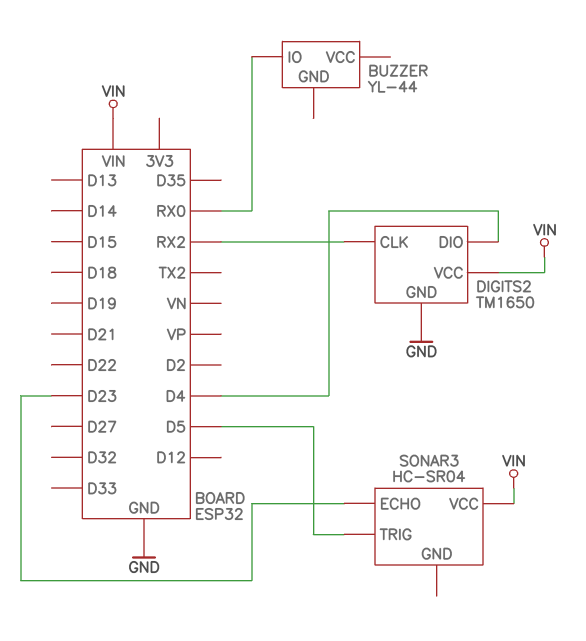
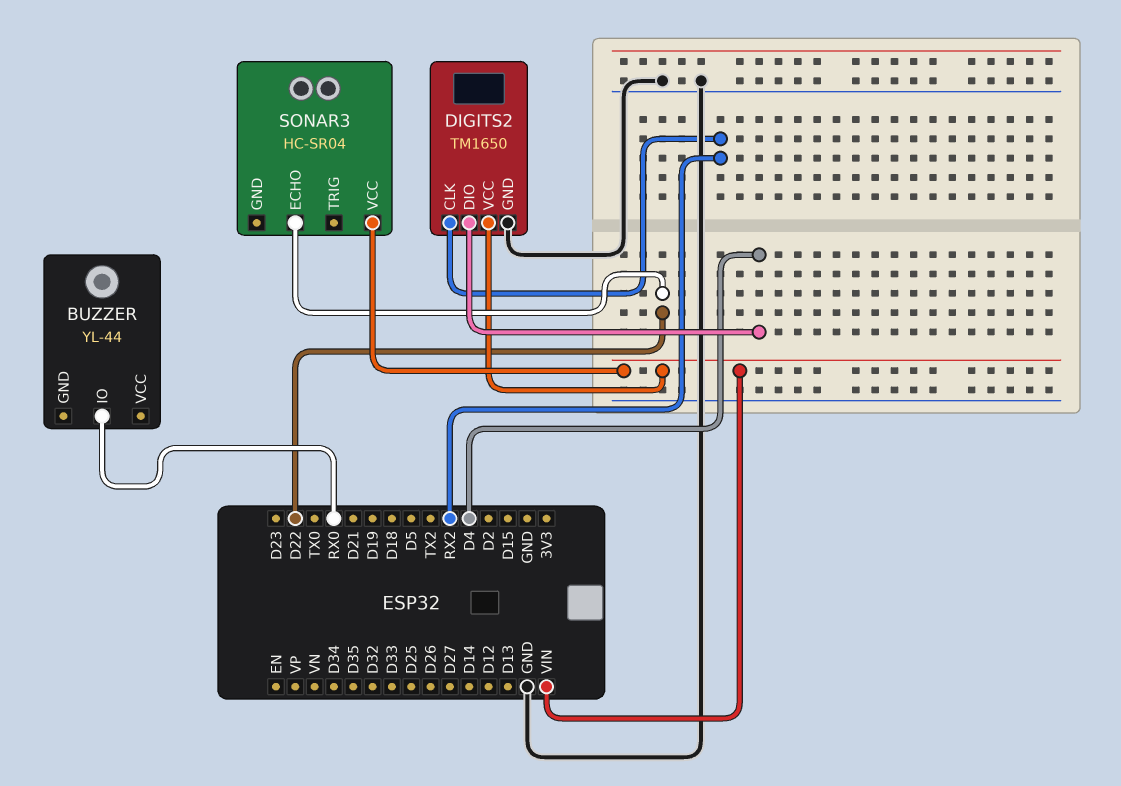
SONAR3 pin ECHO: D23 -> D22
SONAR3 pin TRIG: D5 -> none

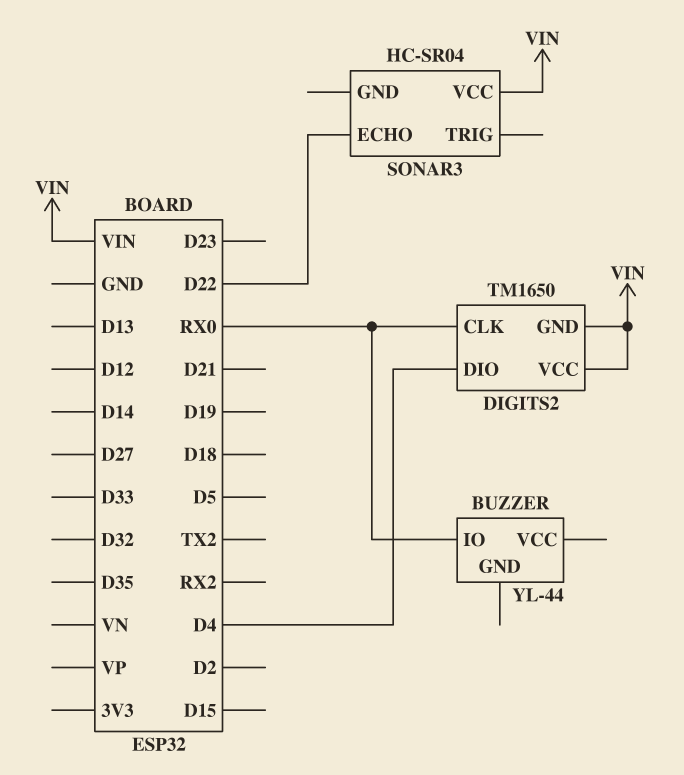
DIGITS2 pin CLK: RX2 -> RX0
DIGITS2 pin GND: GND -> VIN

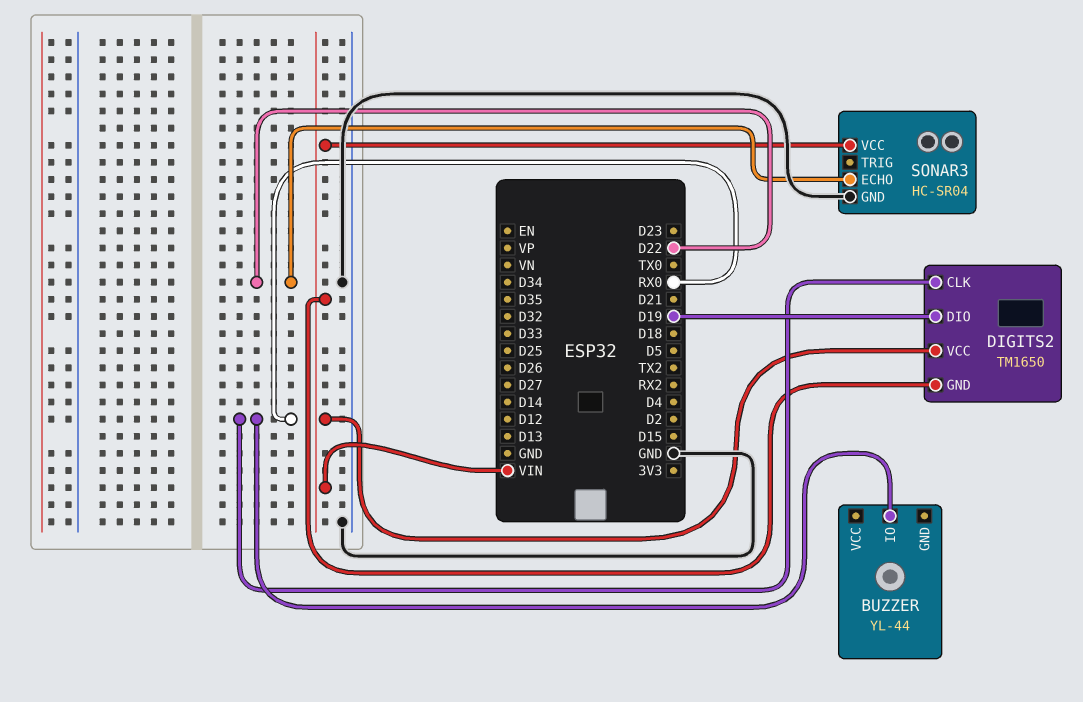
DIGITS2 pin DIO: D4 -> D19
SONAR3 pin GND: none -> GND

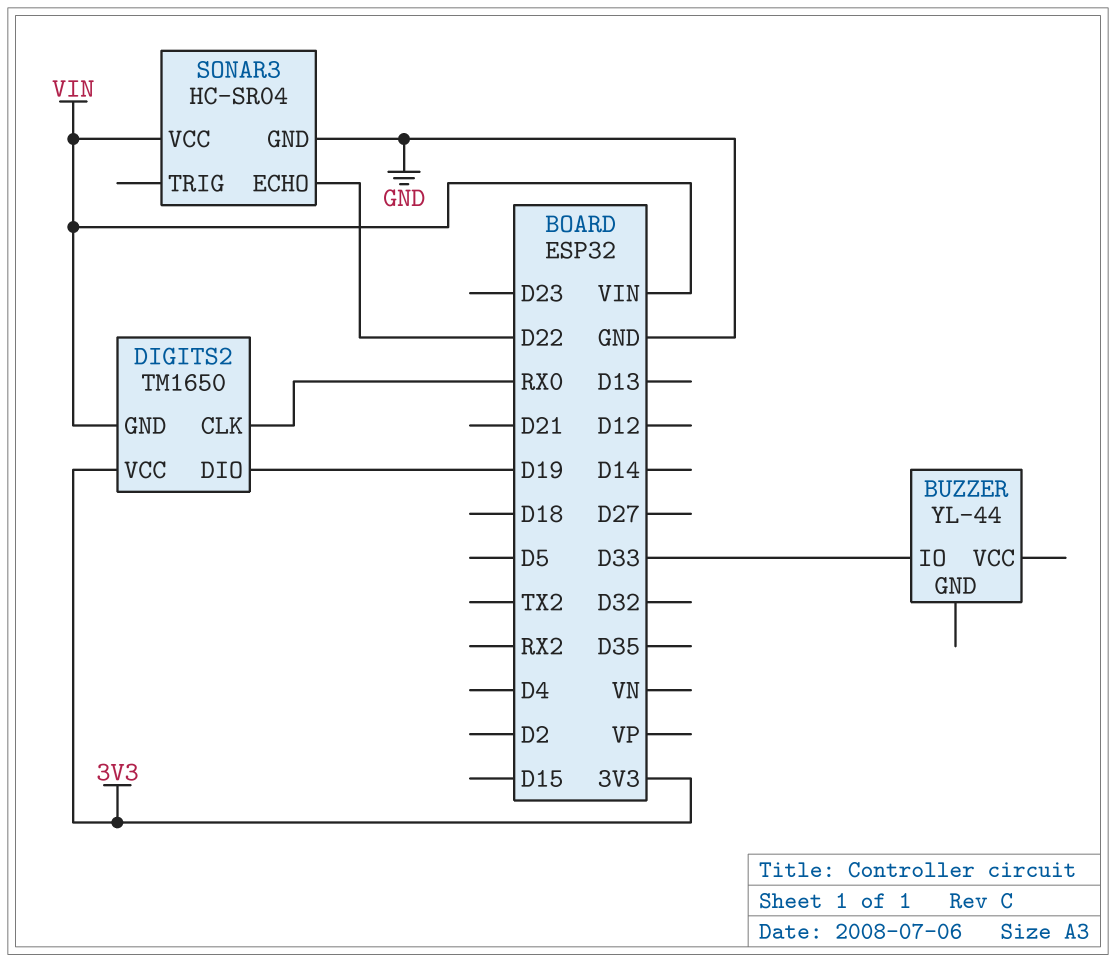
BUZZER pin IO: RX0 -> D33
DIGITS2 pin VCC: VIN -> 3V3

